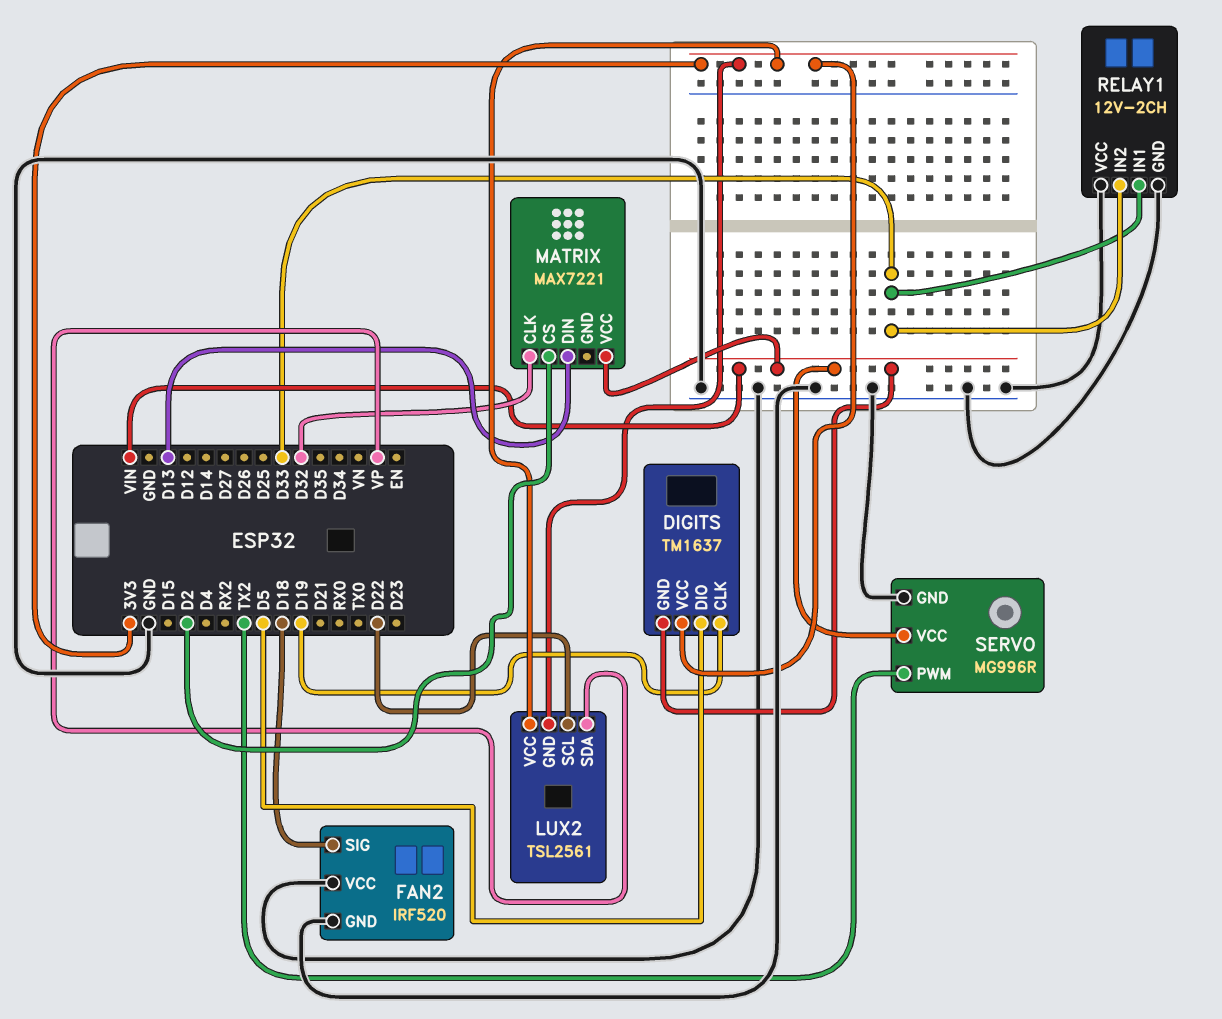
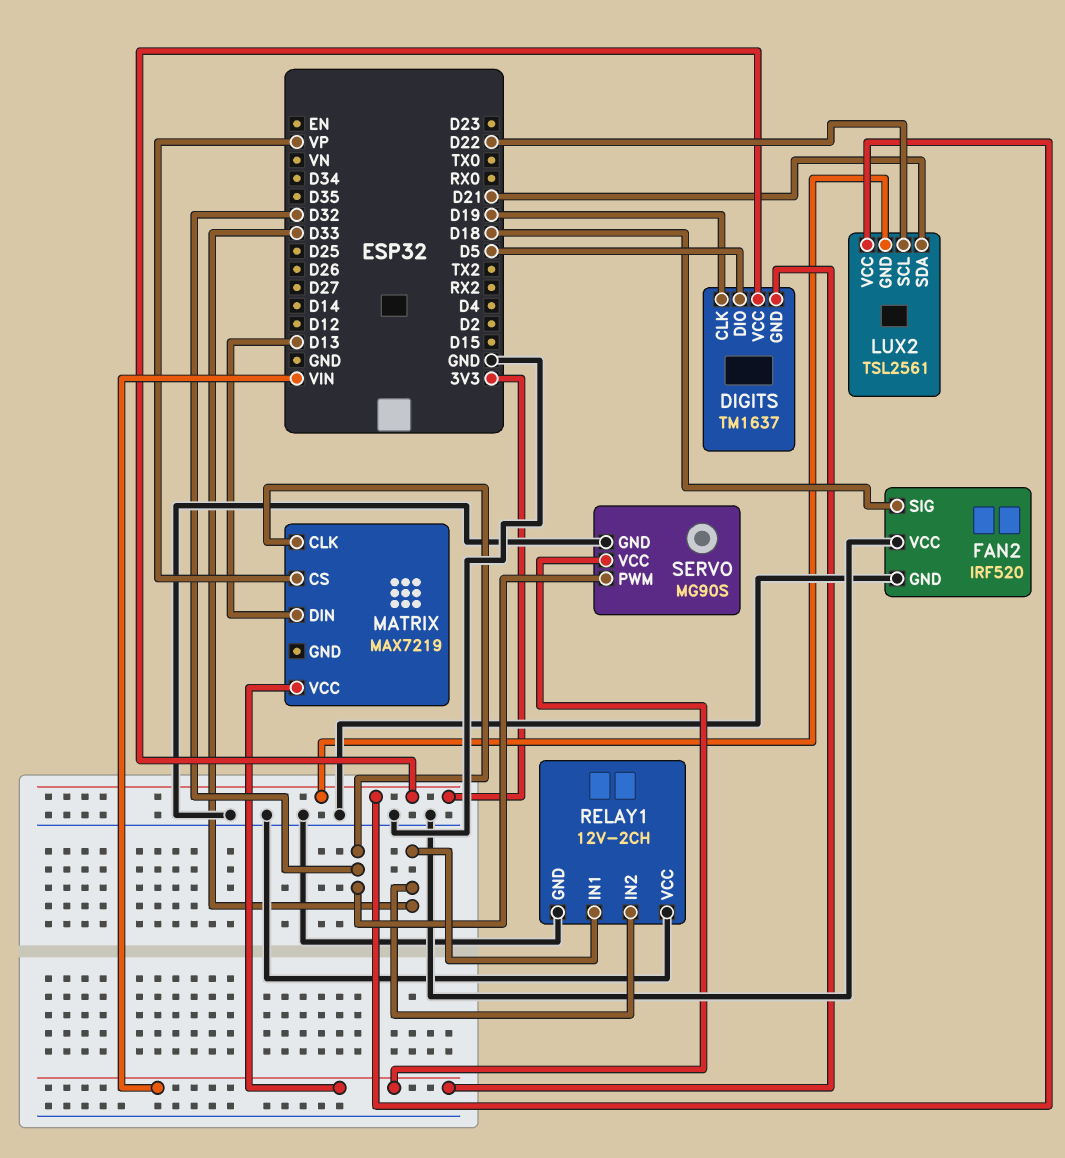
LUX2 pin SDA: VP -> D21
MATRIX: MAX7221 -> MAX7219
MATRIX pin CS: D2 -> VP
SERVO: MG996R -> MG90S
SERVO pin PWM: TX2 -> D32

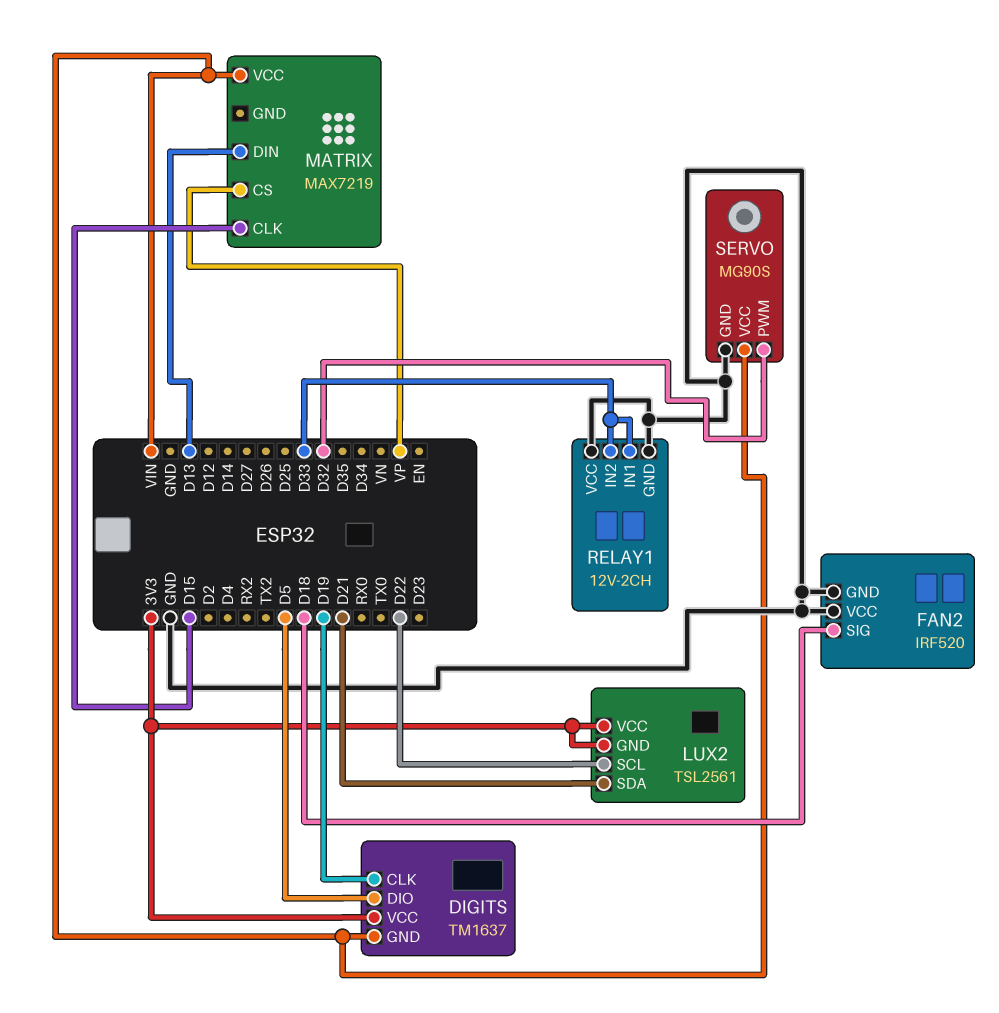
MATRIX pin CLK: D32 -> D15

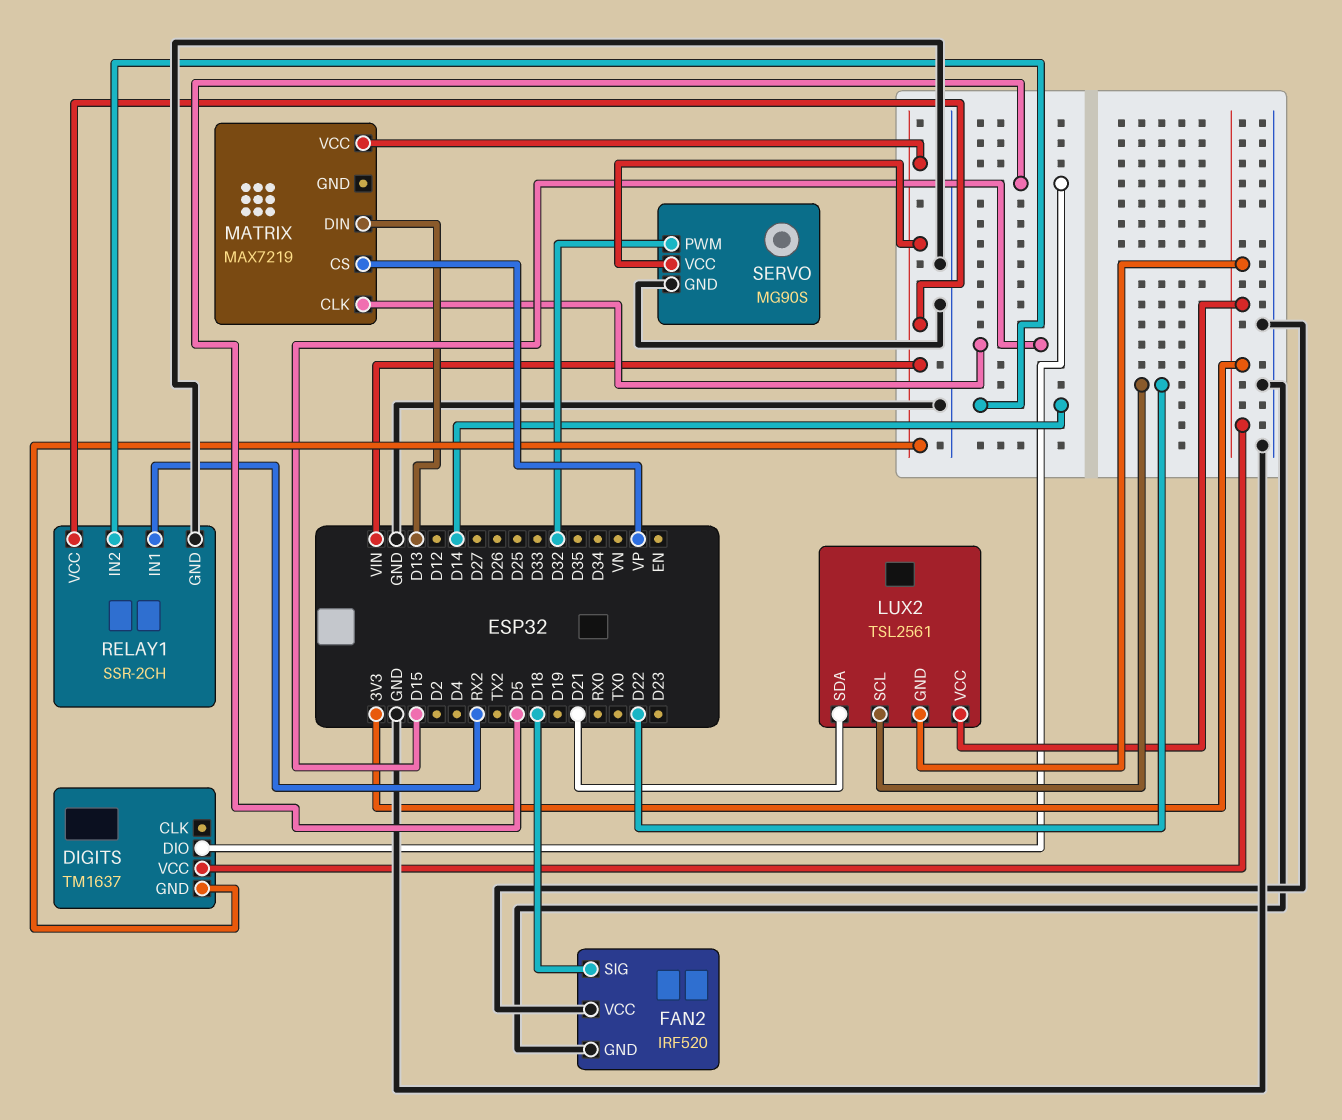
DIGITS pin CLK: D19 -> none
RELAY1: 12V-2CH -> SSR-2CH
RELAY1 pin IN1: D33 -> RX2
RELAY1 pin IN2: D33 -> D14
RELAY1 pin VCC: GND -> VIN

